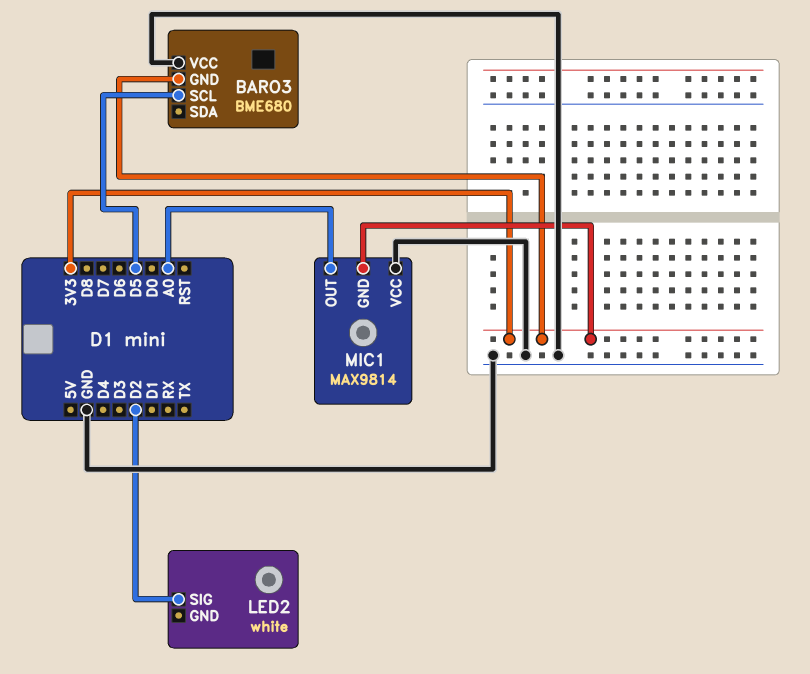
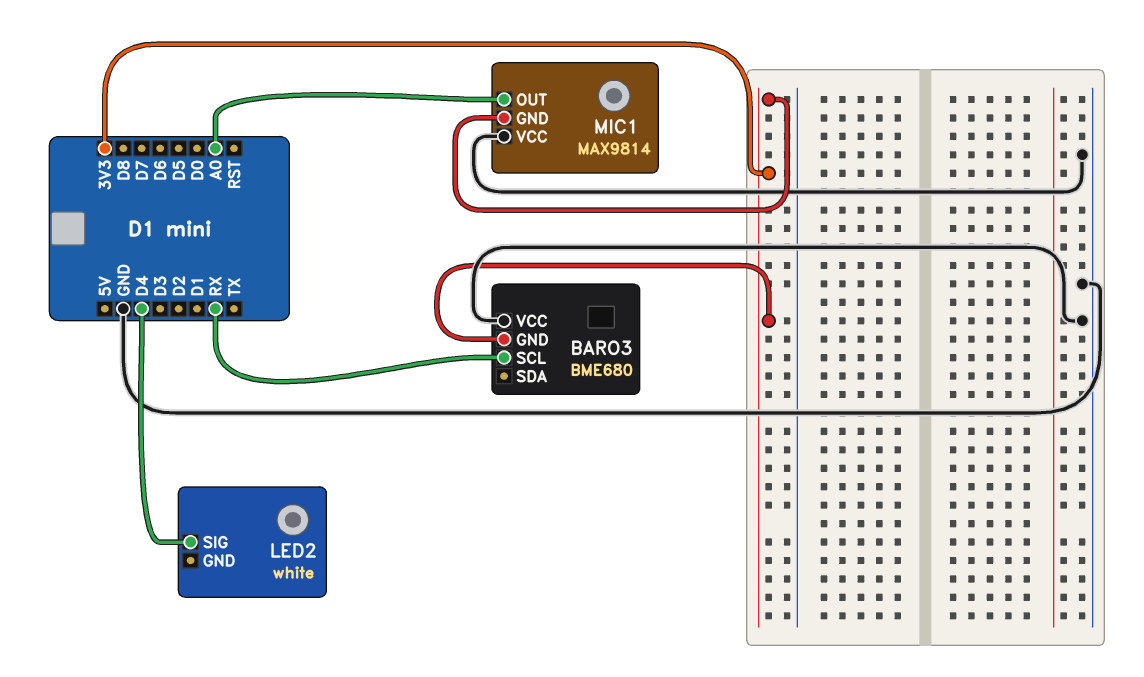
BARO3 pin SCL: D5 -> RX
LED2 pin SIG: D2 -> D4

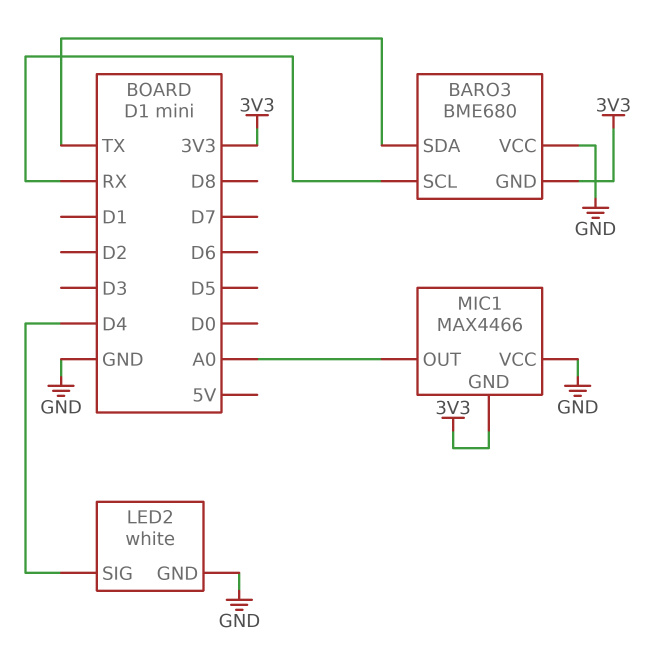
BARO3 pin SDA: none -> TX
LED2 pin GND: none -> GND
MIC1: MAX9814 -> MAX4466

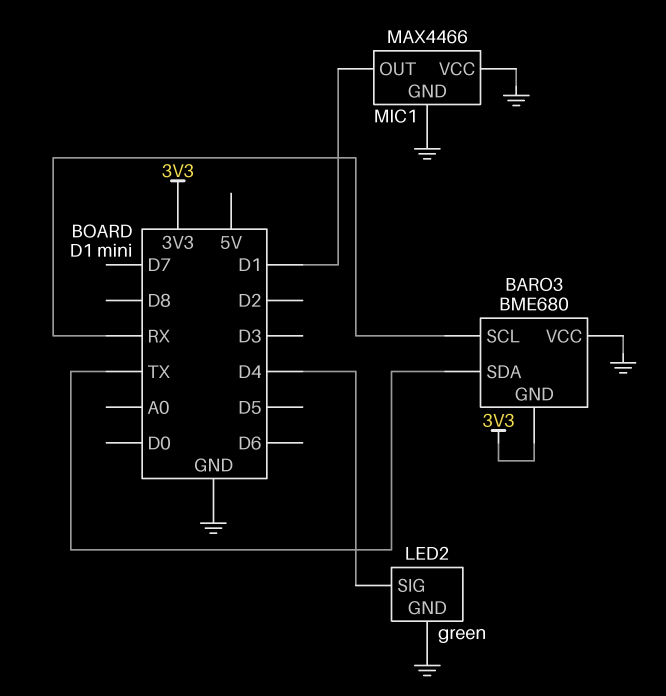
LED2: white -> green
MIC1 pin GND: 3V3 -> GND
MIC1 pin OUT: A0 -> D1

